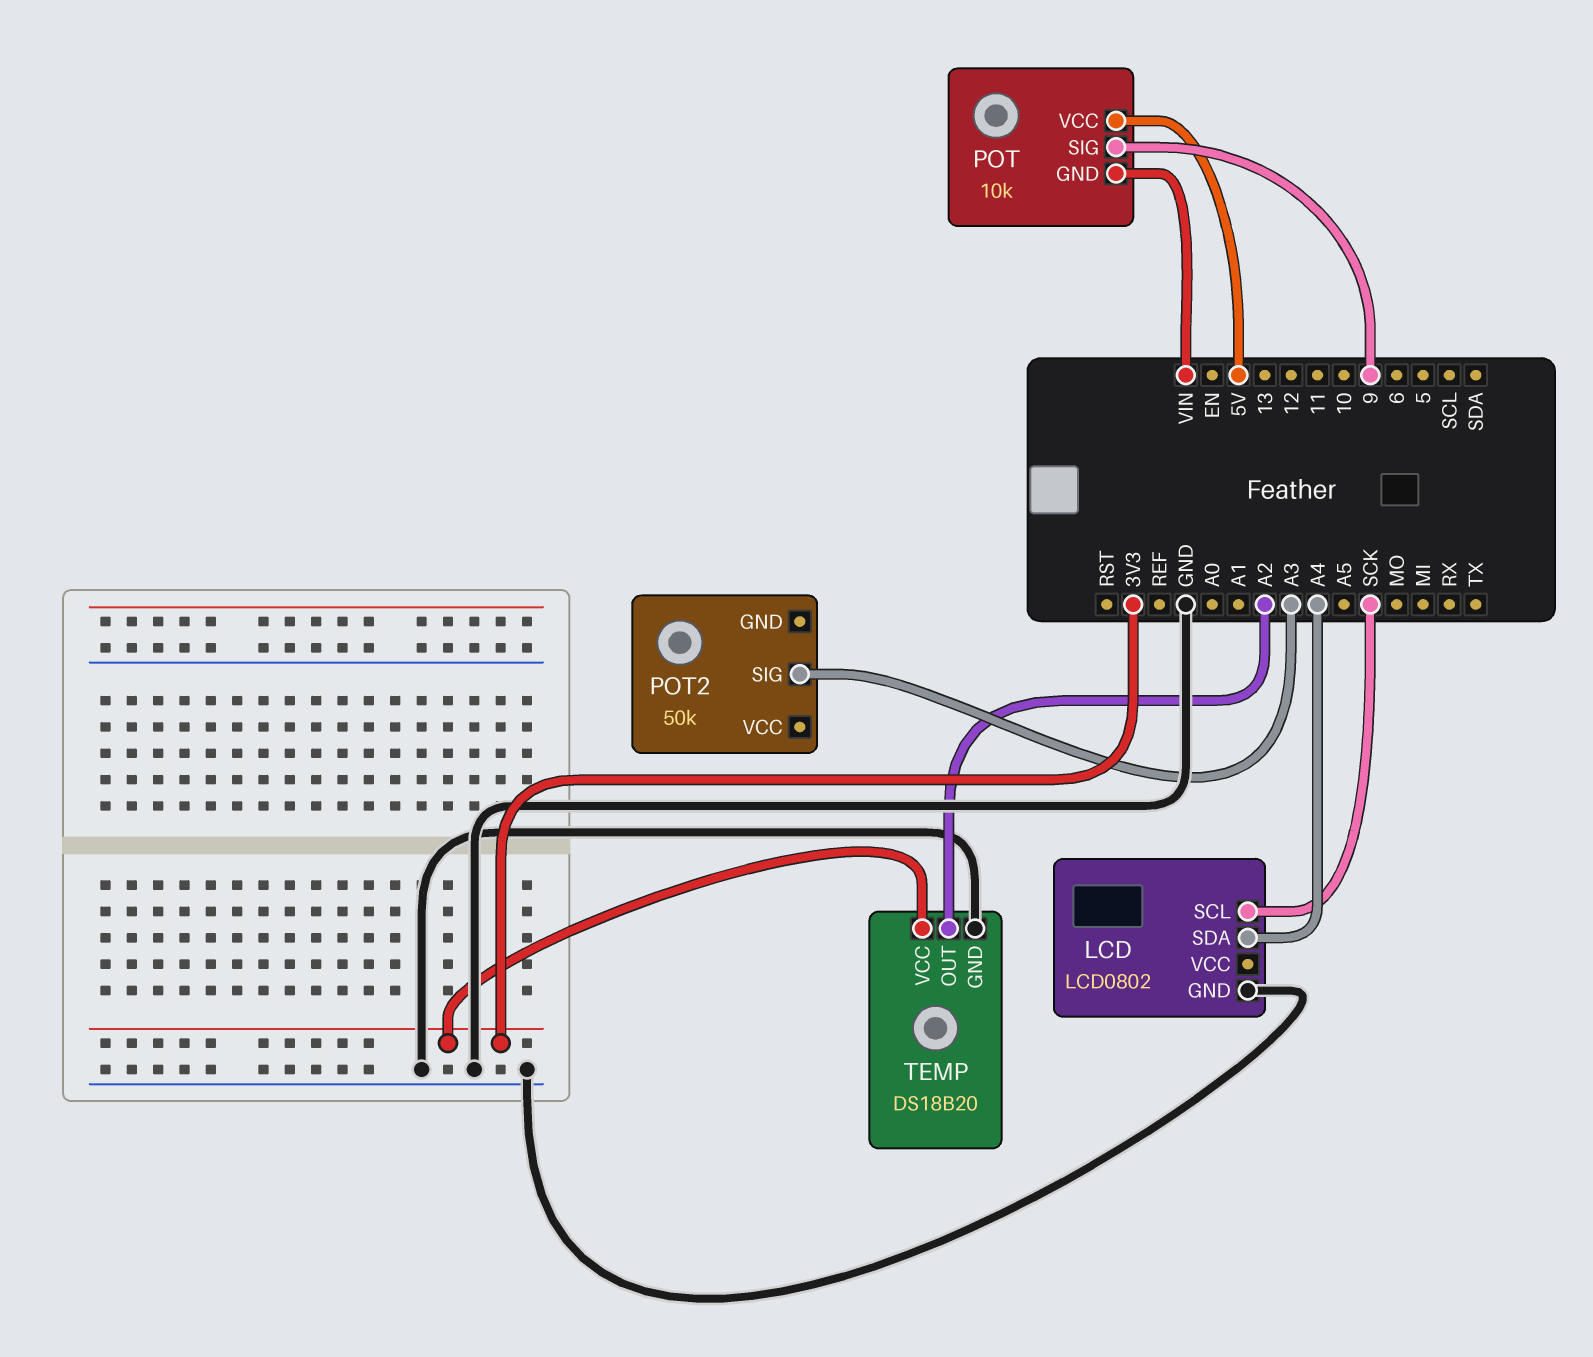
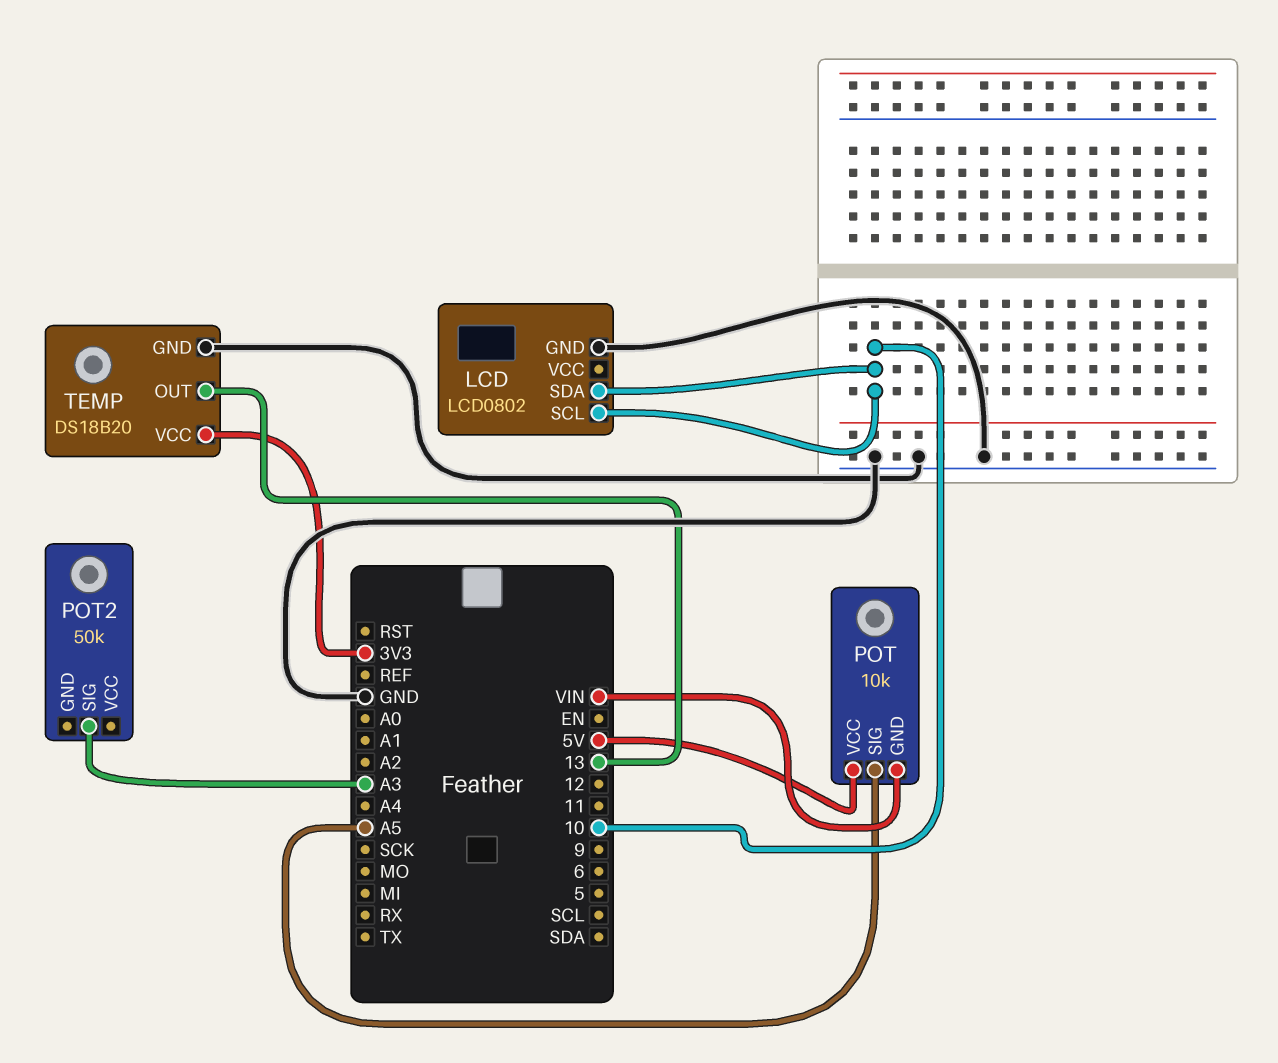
LCD pin SCL: SCK -> 10
LCD pin SDA: A4 -> 10
POT pin SIG: 9 -> A5
TEMP pin OUT: A2 -> 13

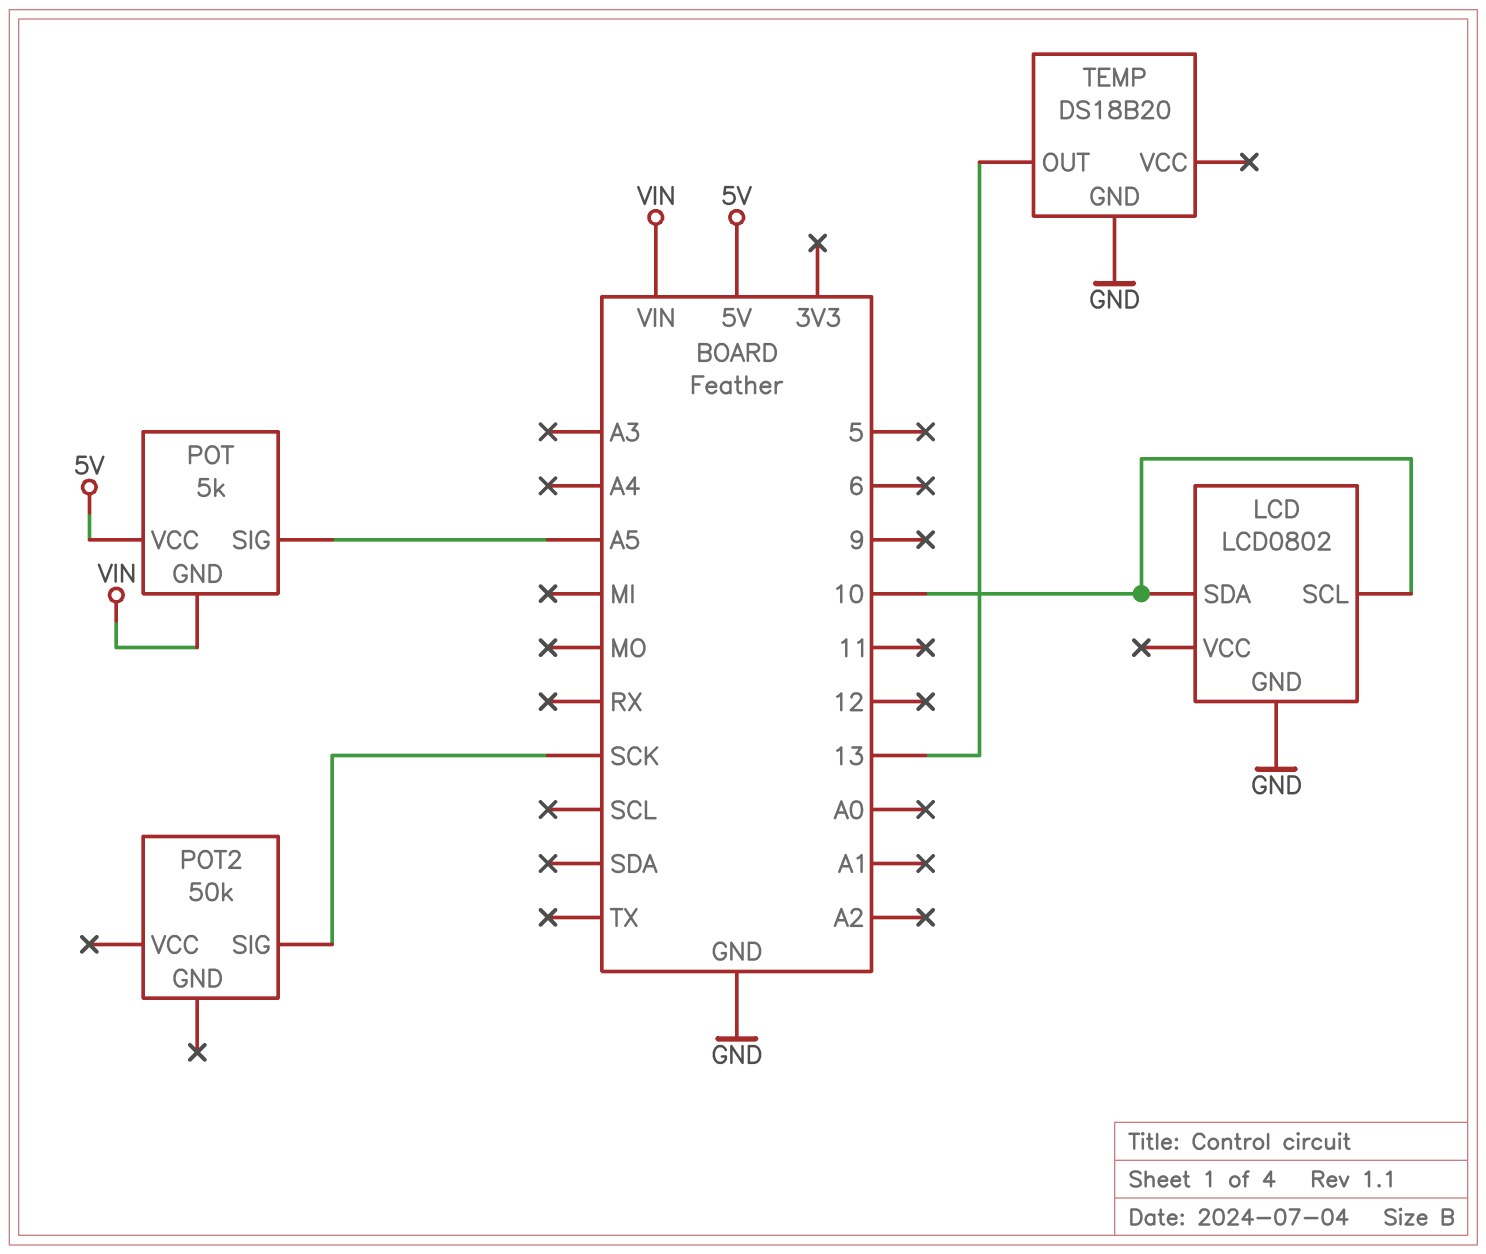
POT: 10k -> 5k
POT2 pin SIG: A3 -> SCK
TEMP pin VCC: 3V3 -> none

